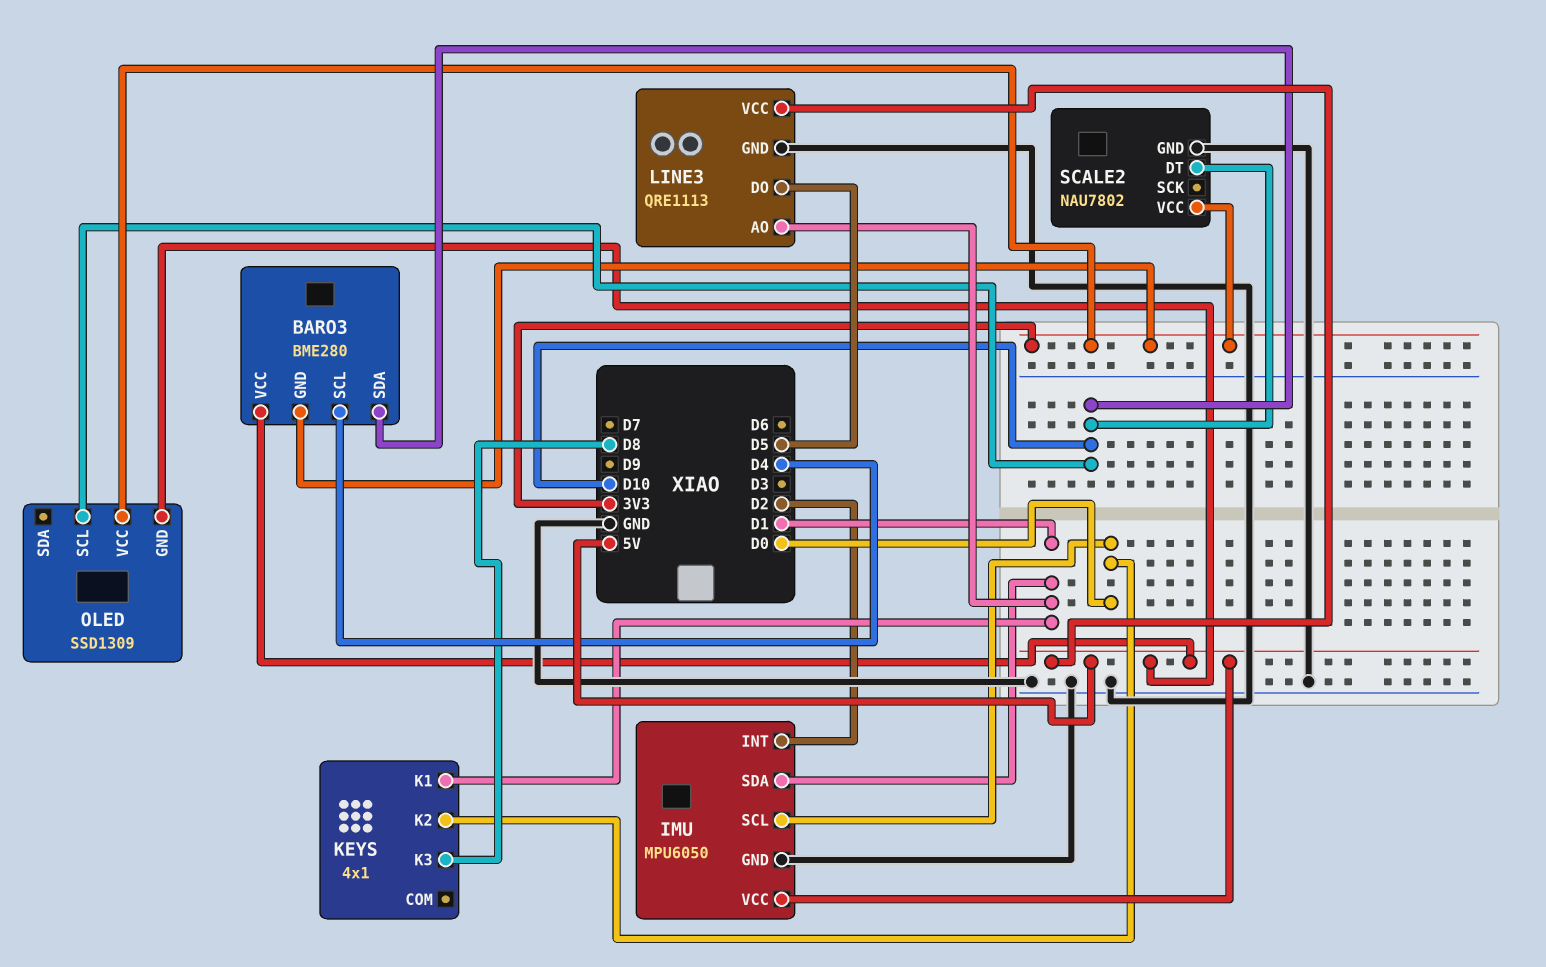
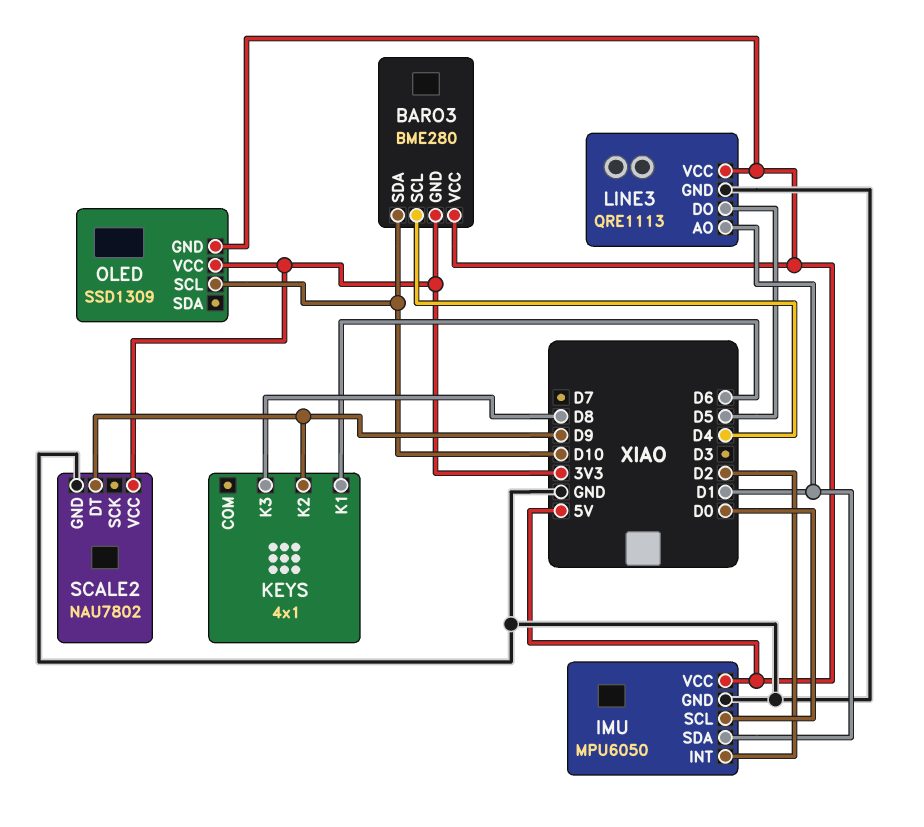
KEYS pin K1: D1 -> D6
KEYS pin K2: D0 -> D9
SCALE2 pin DT: D10 -> D9

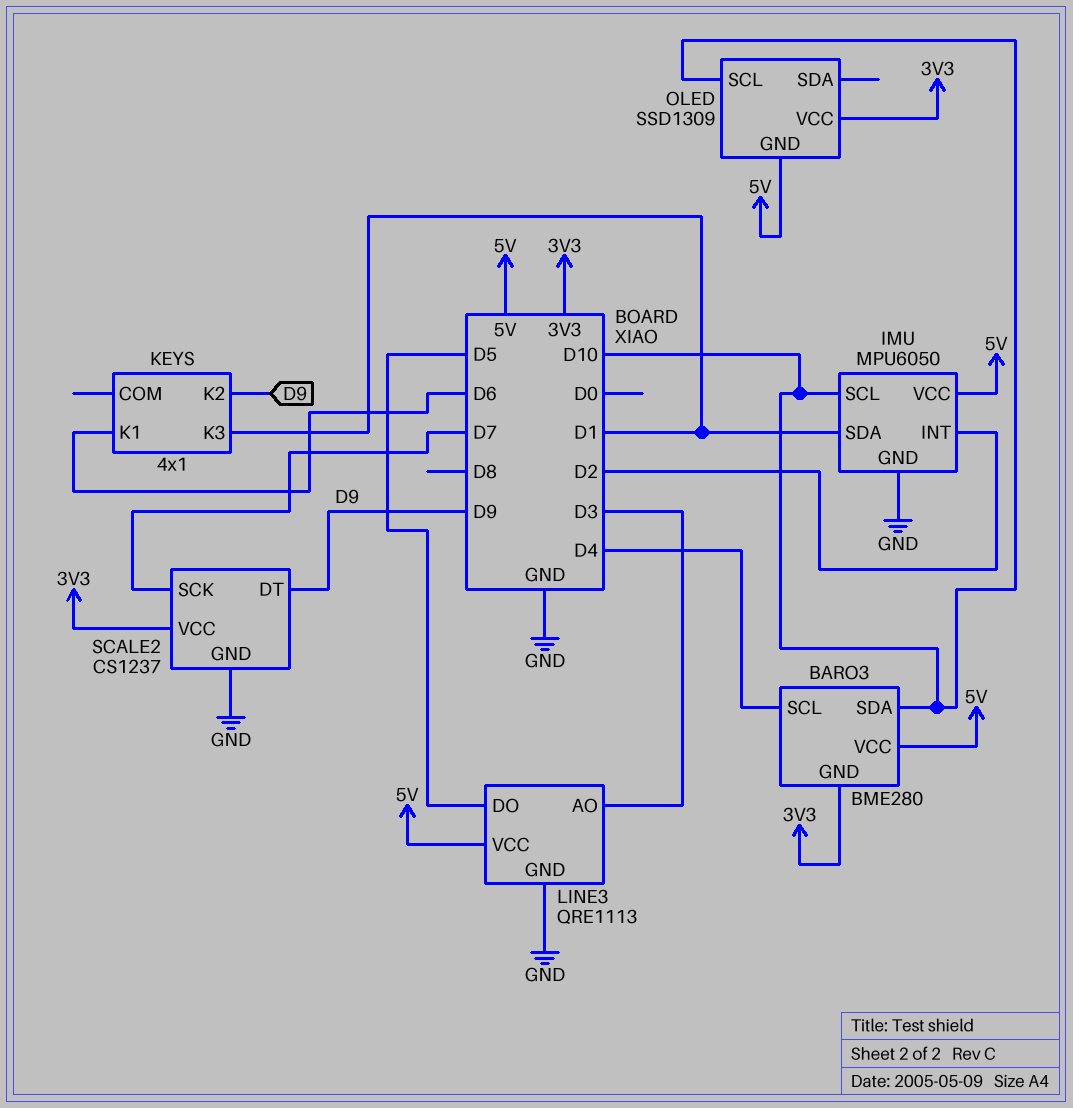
IMU pin SCL: D0 -> D10
KEYS pin K3: D8 -> D1
LINE3 pin AO: D1 -> D3
SCALE2: NAU7802 -> CS1237
SCALE2 pin SCK: none -> D7

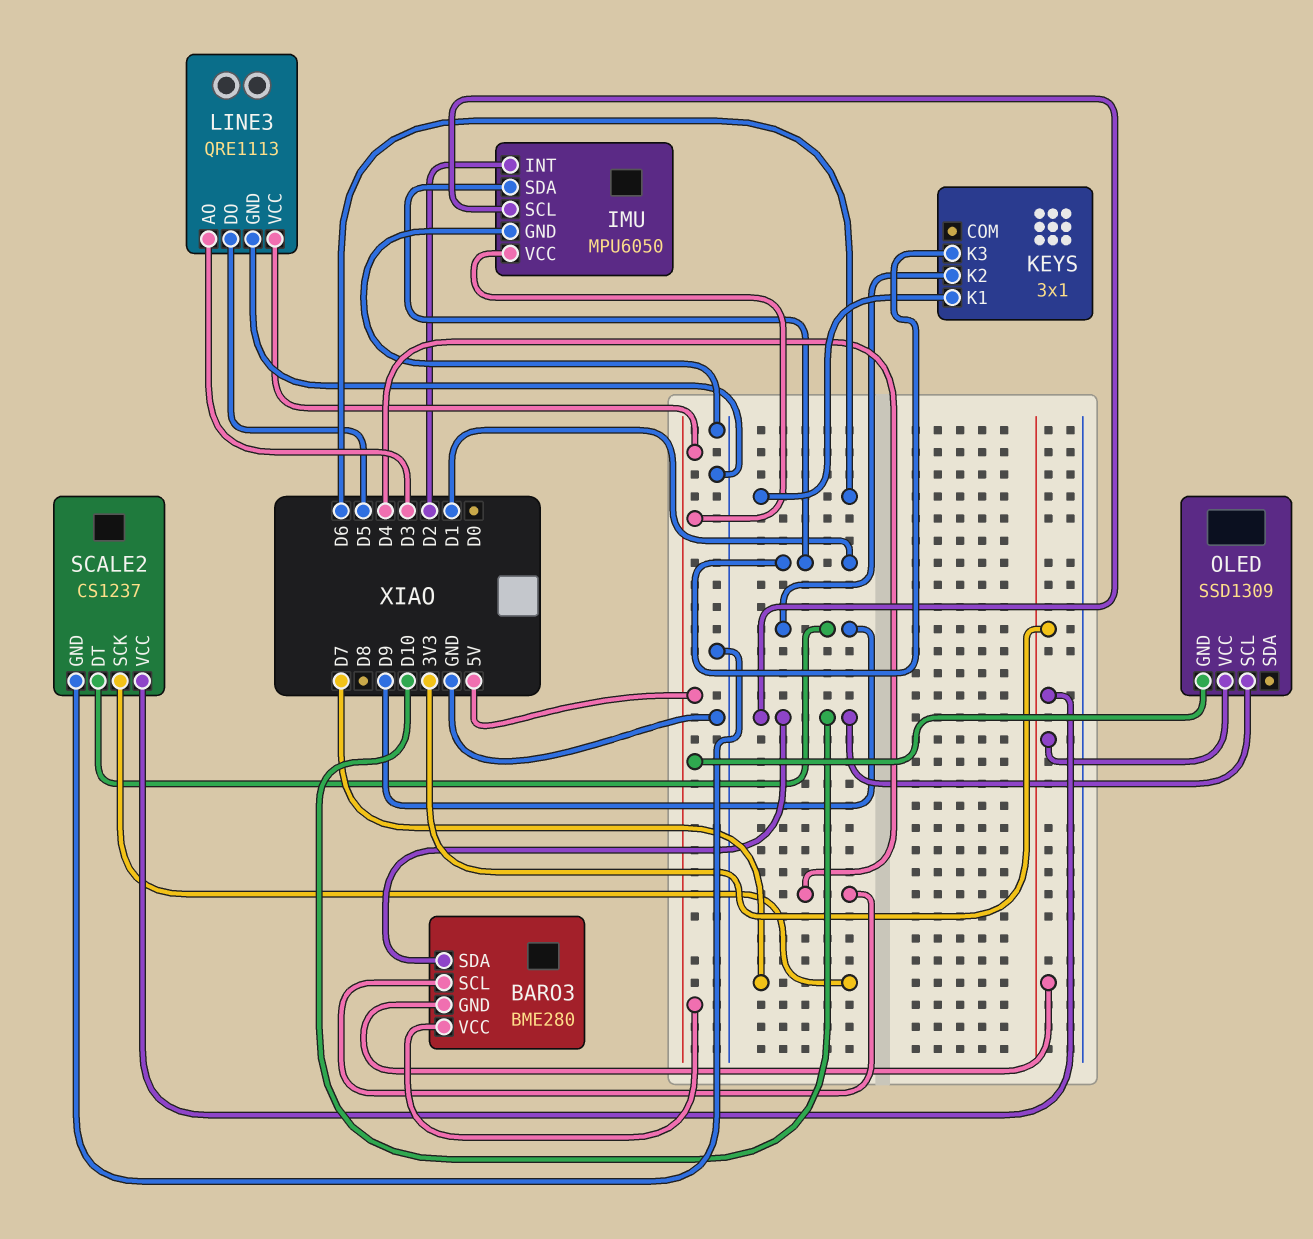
KEYS: 4x1 -> 3x1

